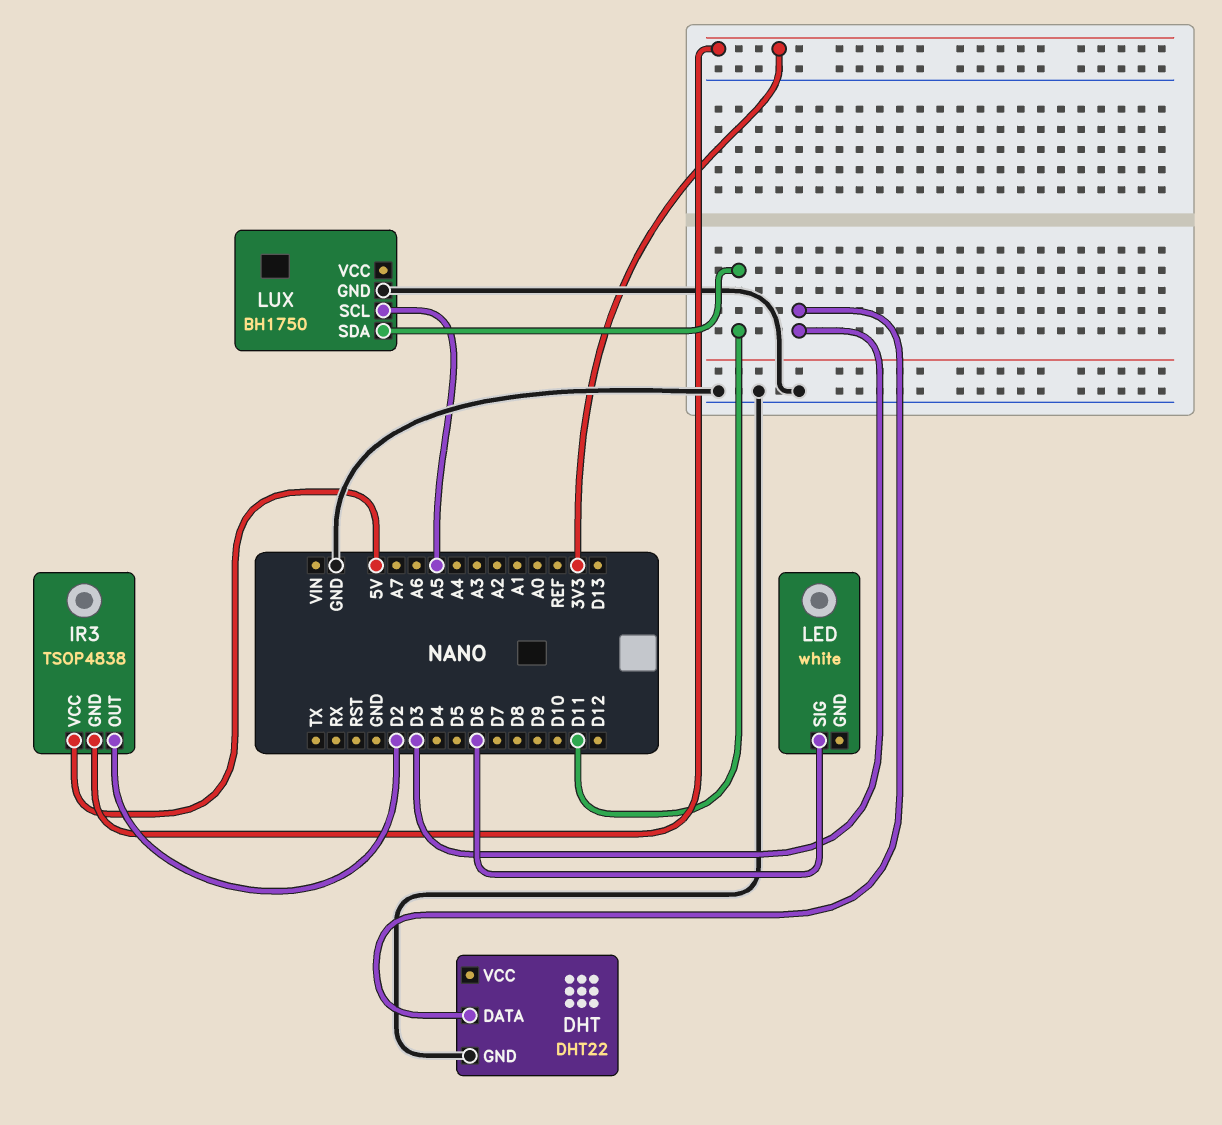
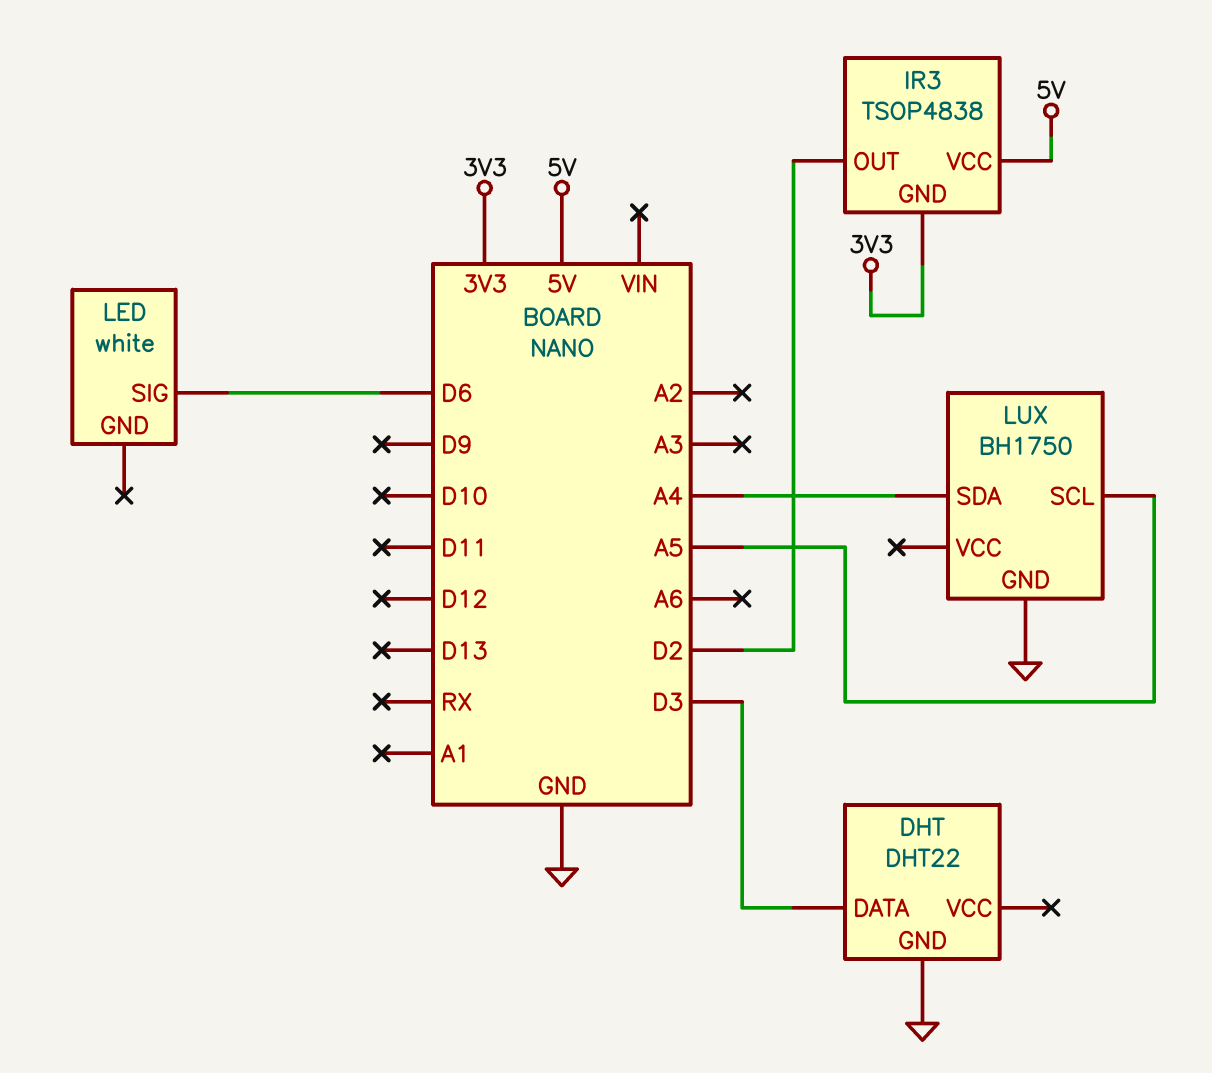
LUX pin SDA: D11 -> A4

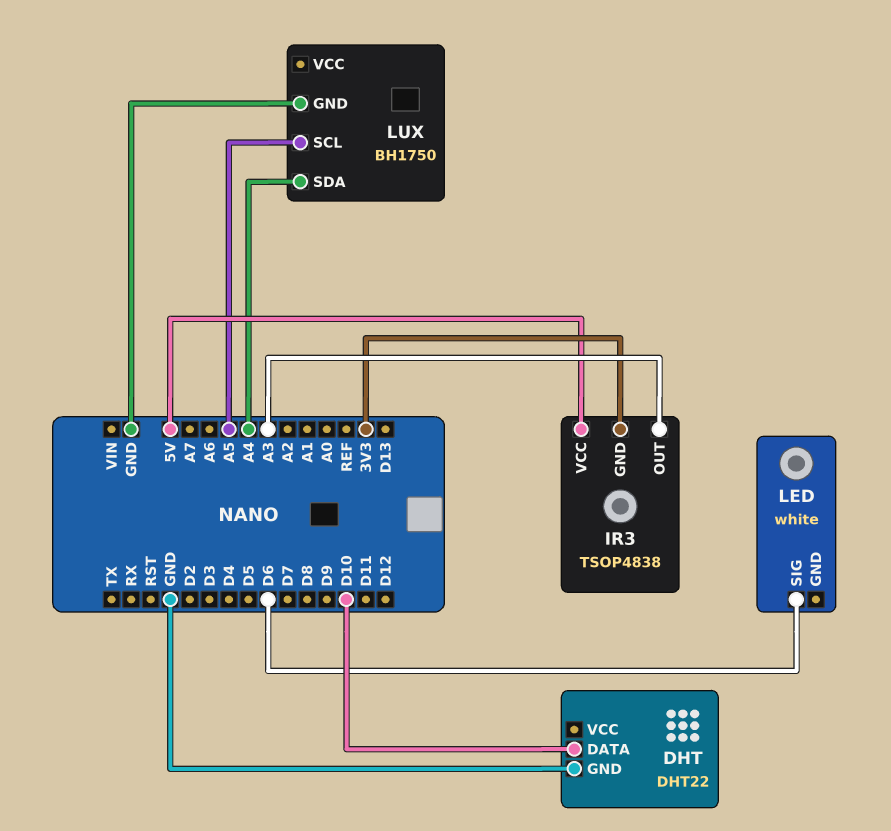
DHT pin DATA: D3 -> D10
IR3 pin OUT: D2 -> A3

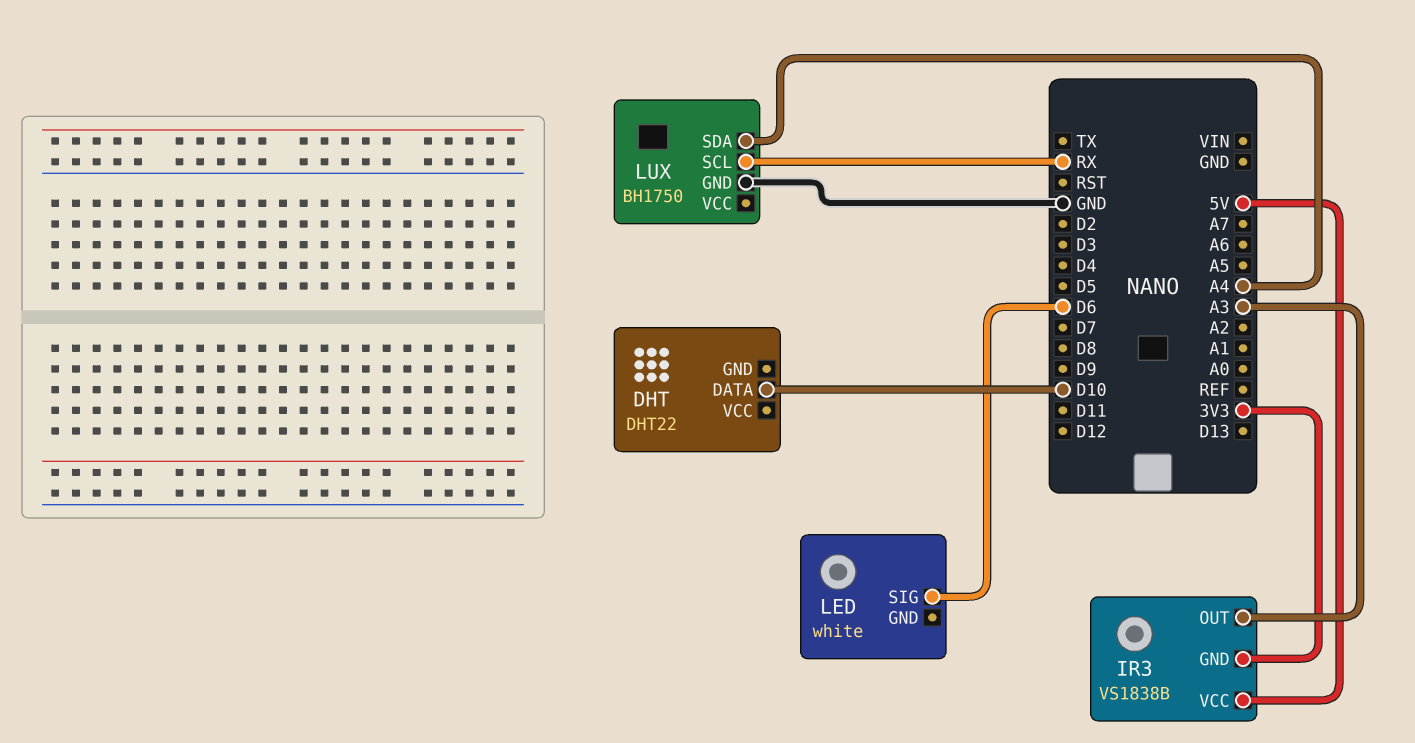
DHT pin GND: GND -> none
IR3: TSOP4838 -> VS1838B
LUX pin SCL: A5 -> RX

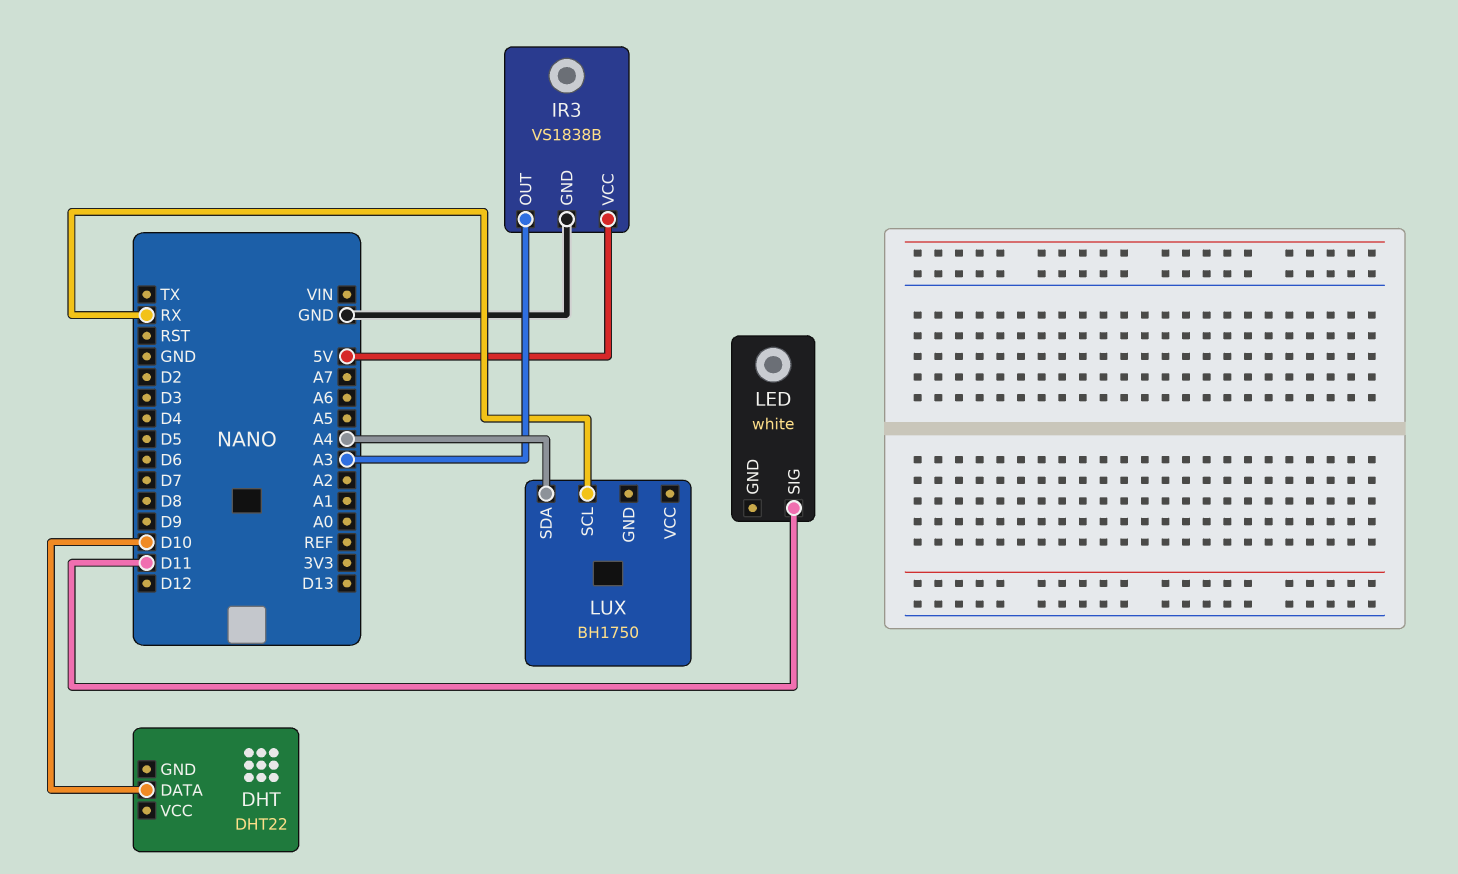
IR3 pin GND: 3V3 -> GND
LED pin SIG: D6 -> D11
LUX pin GND: GND -> none

